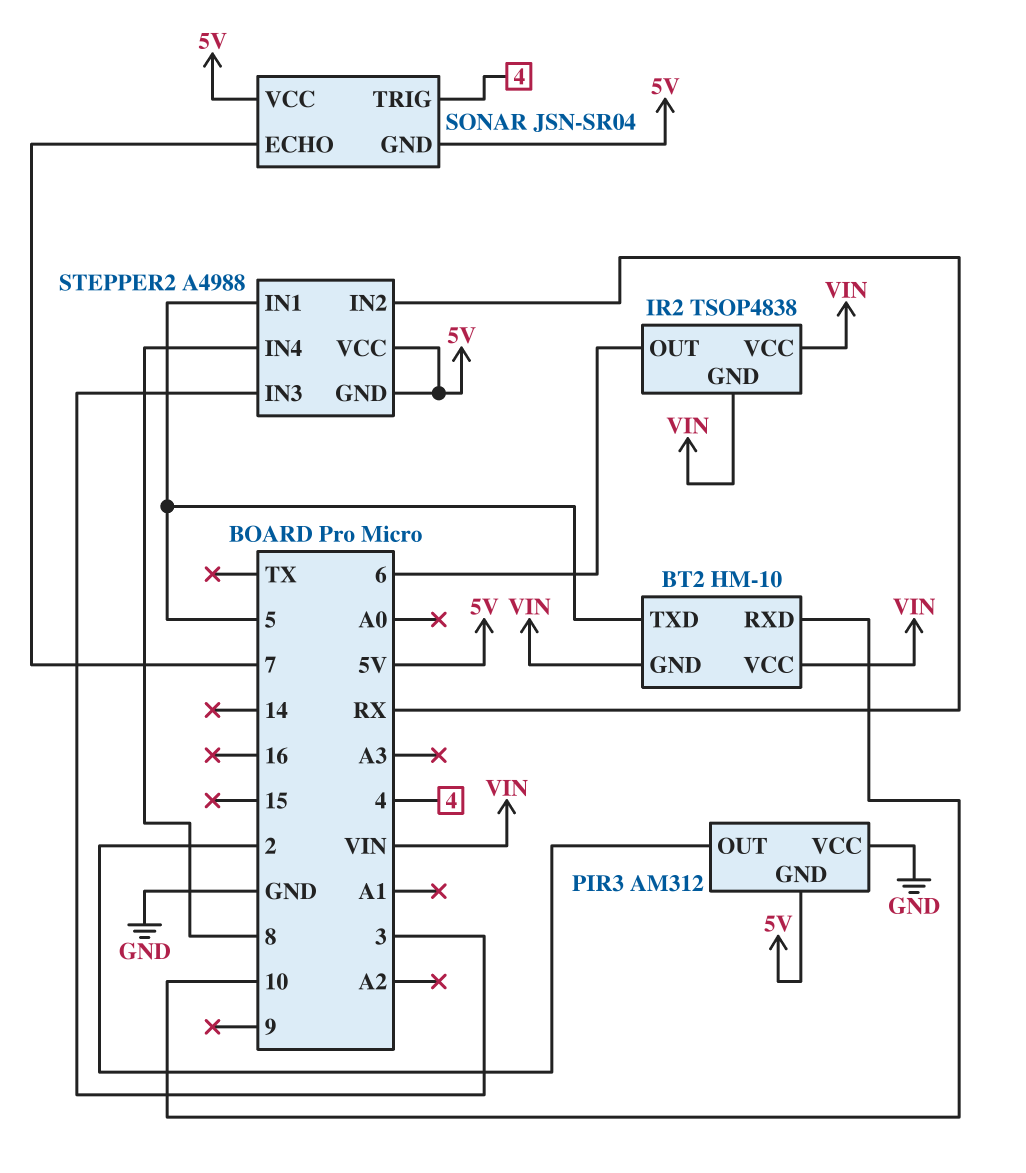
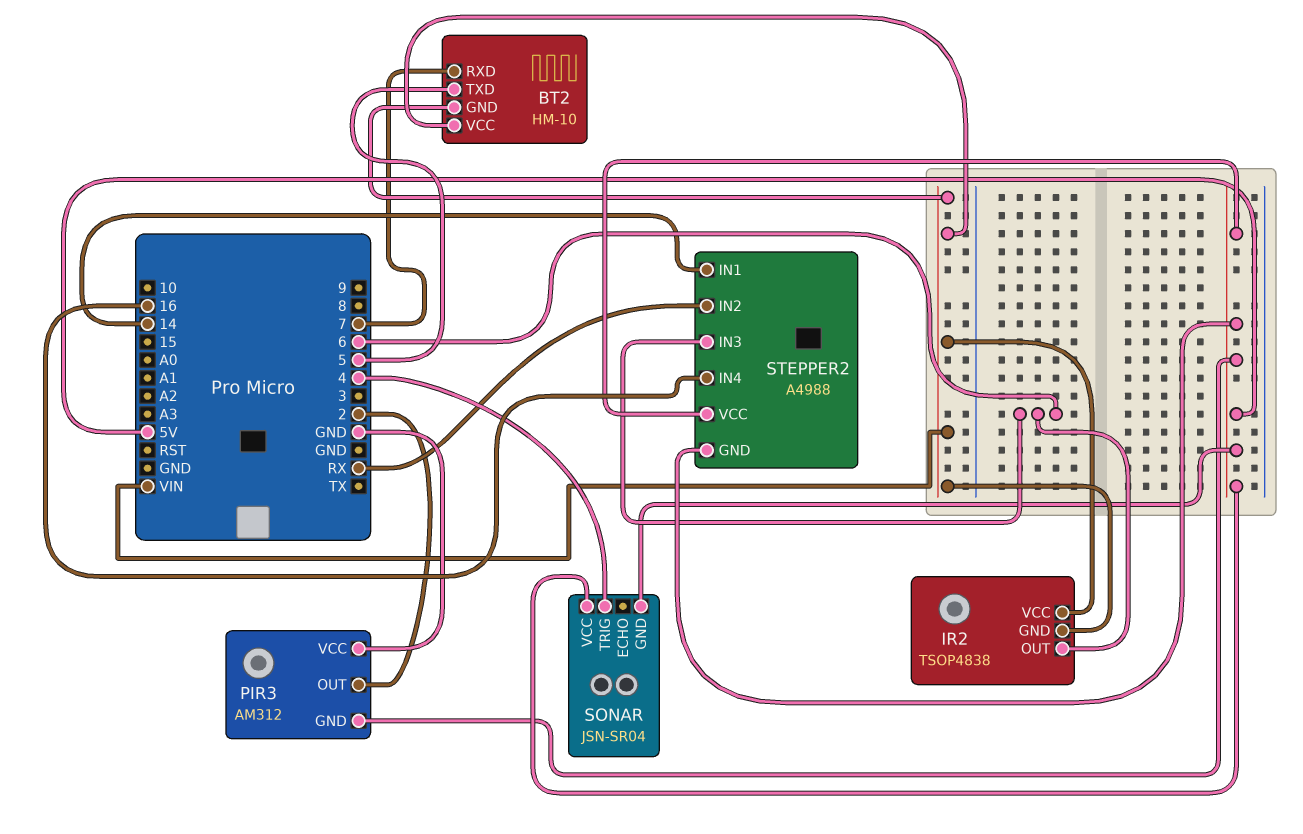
BT2 pin RXD: 10 -> 7
SONAR pin ECHO: 7 -> none
STEPPER2 pin IN1: 5 -> 14
STEPPER2 pin IN3: 3 -> 6
STEPPER2 pin IN4: 8 -> 16

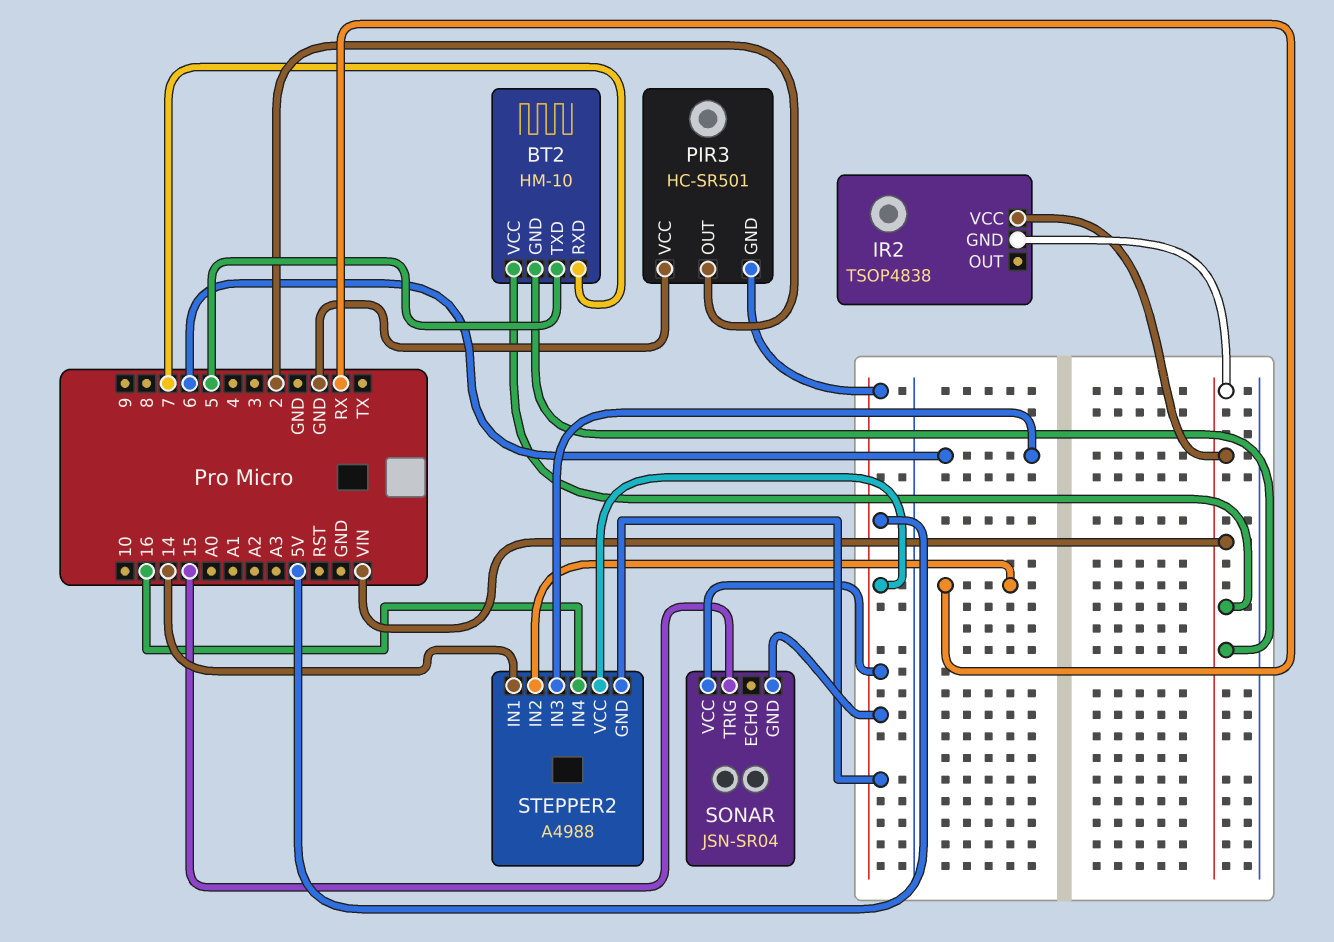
IR2 pin OUT: 6 -> none
PIR3: AM312 -> HC-SR501
SONAR pin TRIG: 4 -> 15

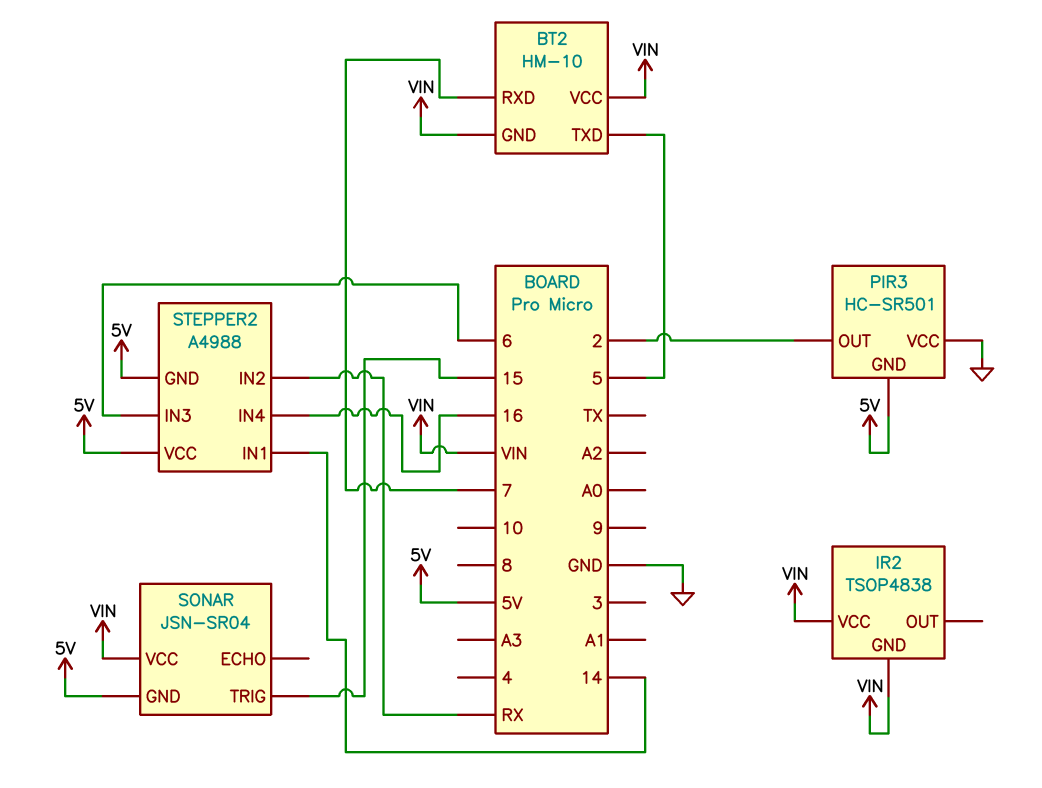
SONAR pin VCC: 5V -> VIN

